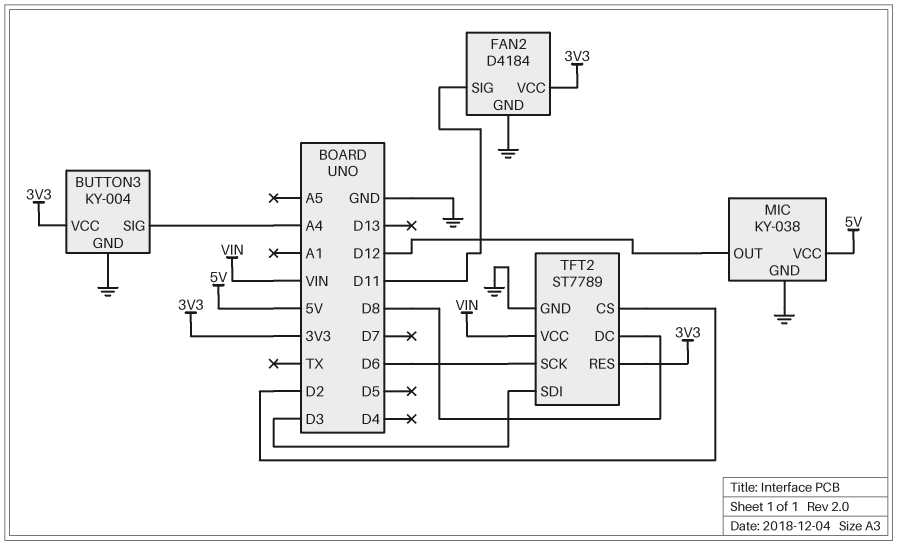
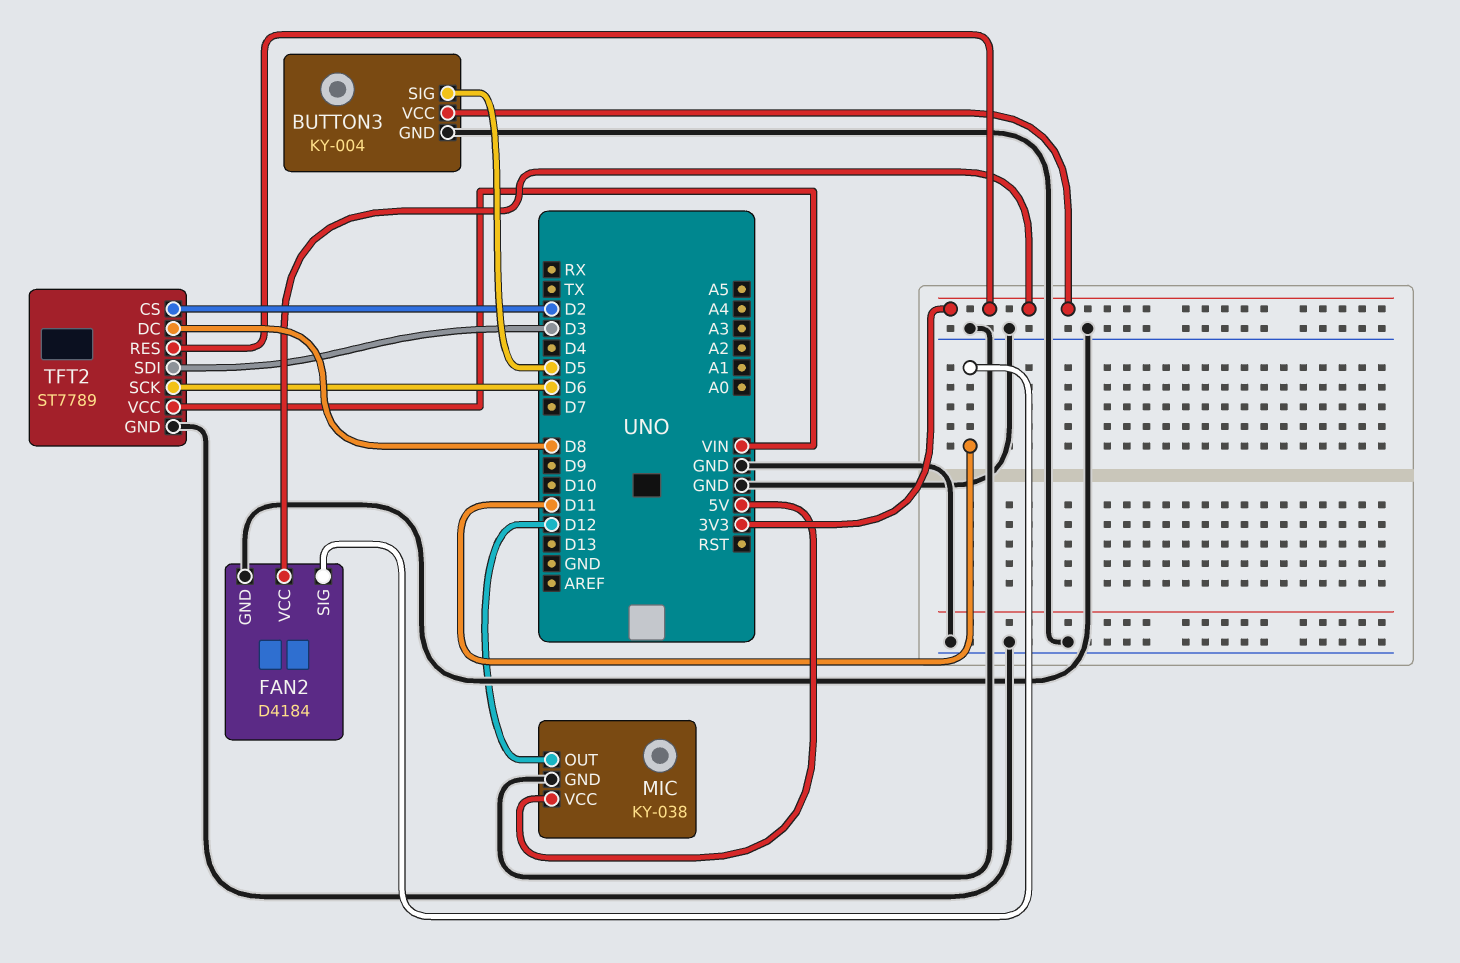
BUTTON3 pin SIG: A4 -> D5

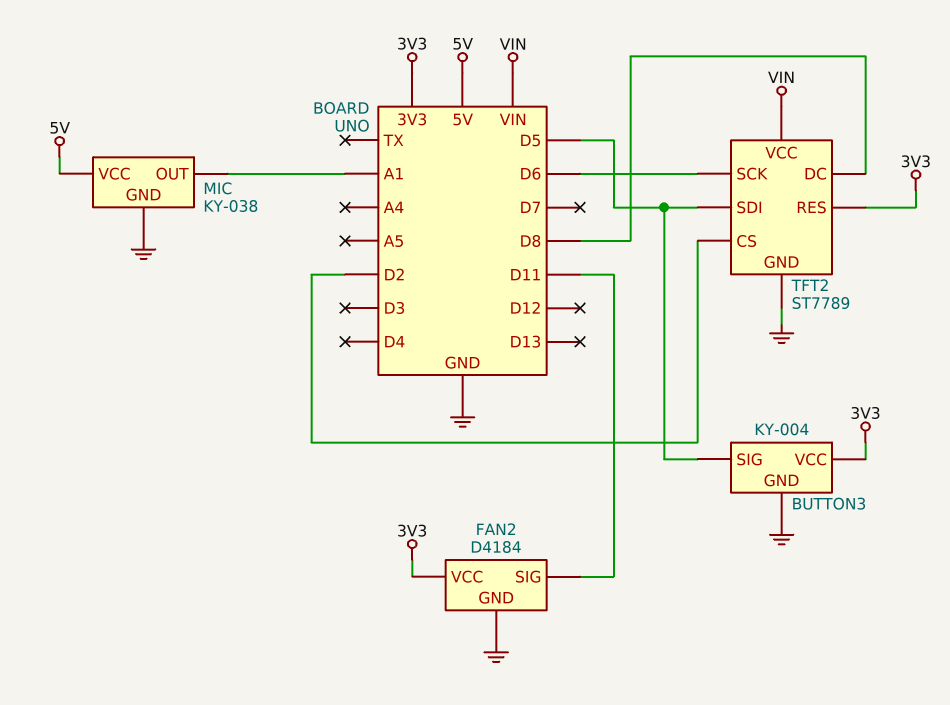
MIC pin OUT: D12 -> A1
TFT2 pin SDI: D3 -> D5

